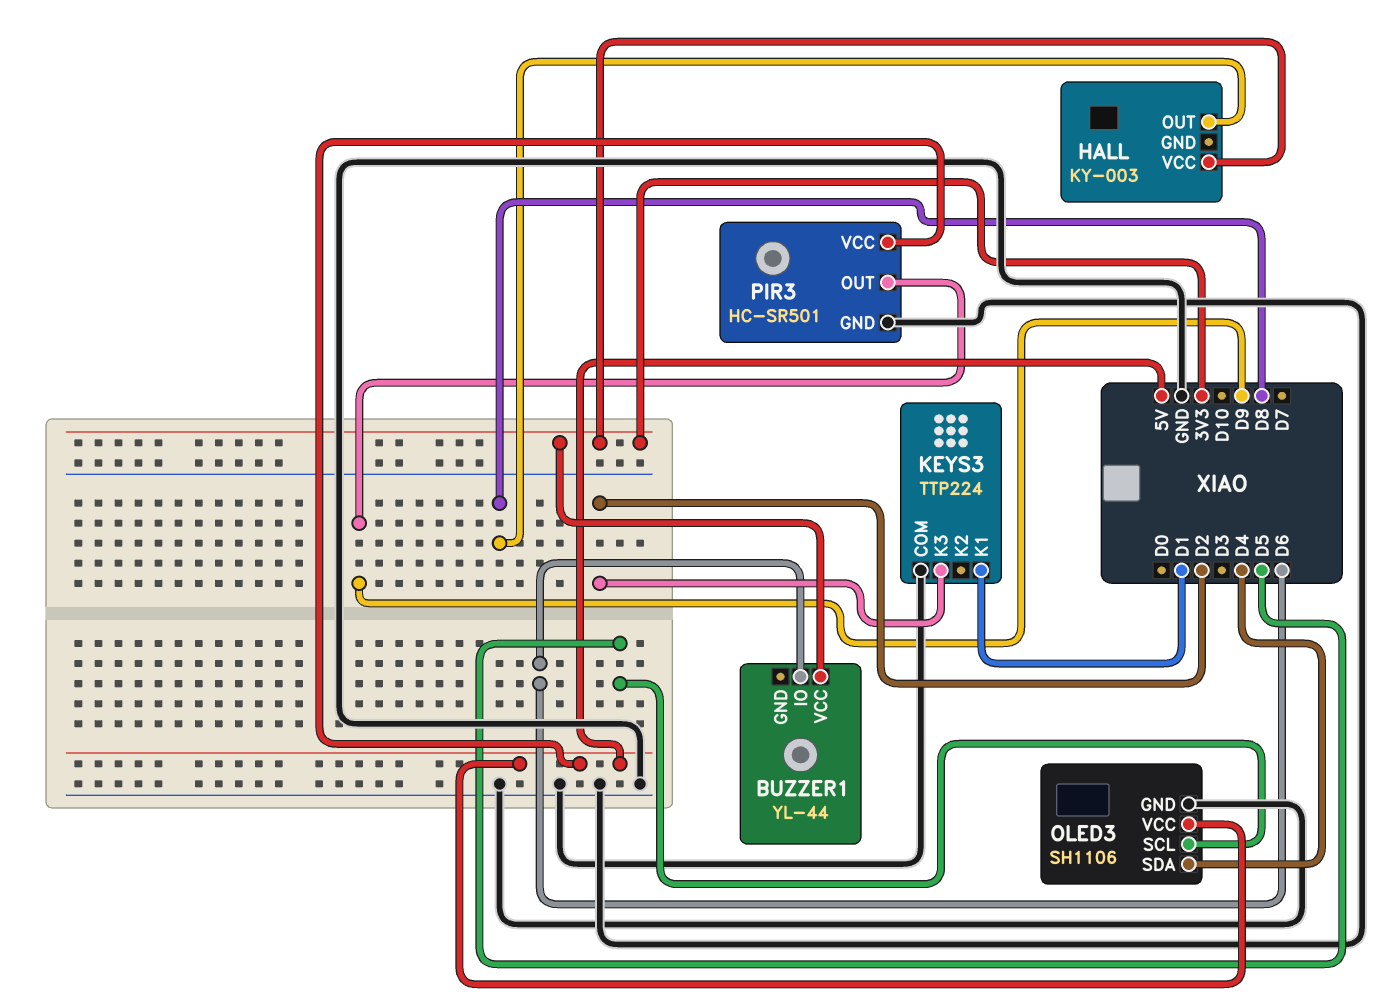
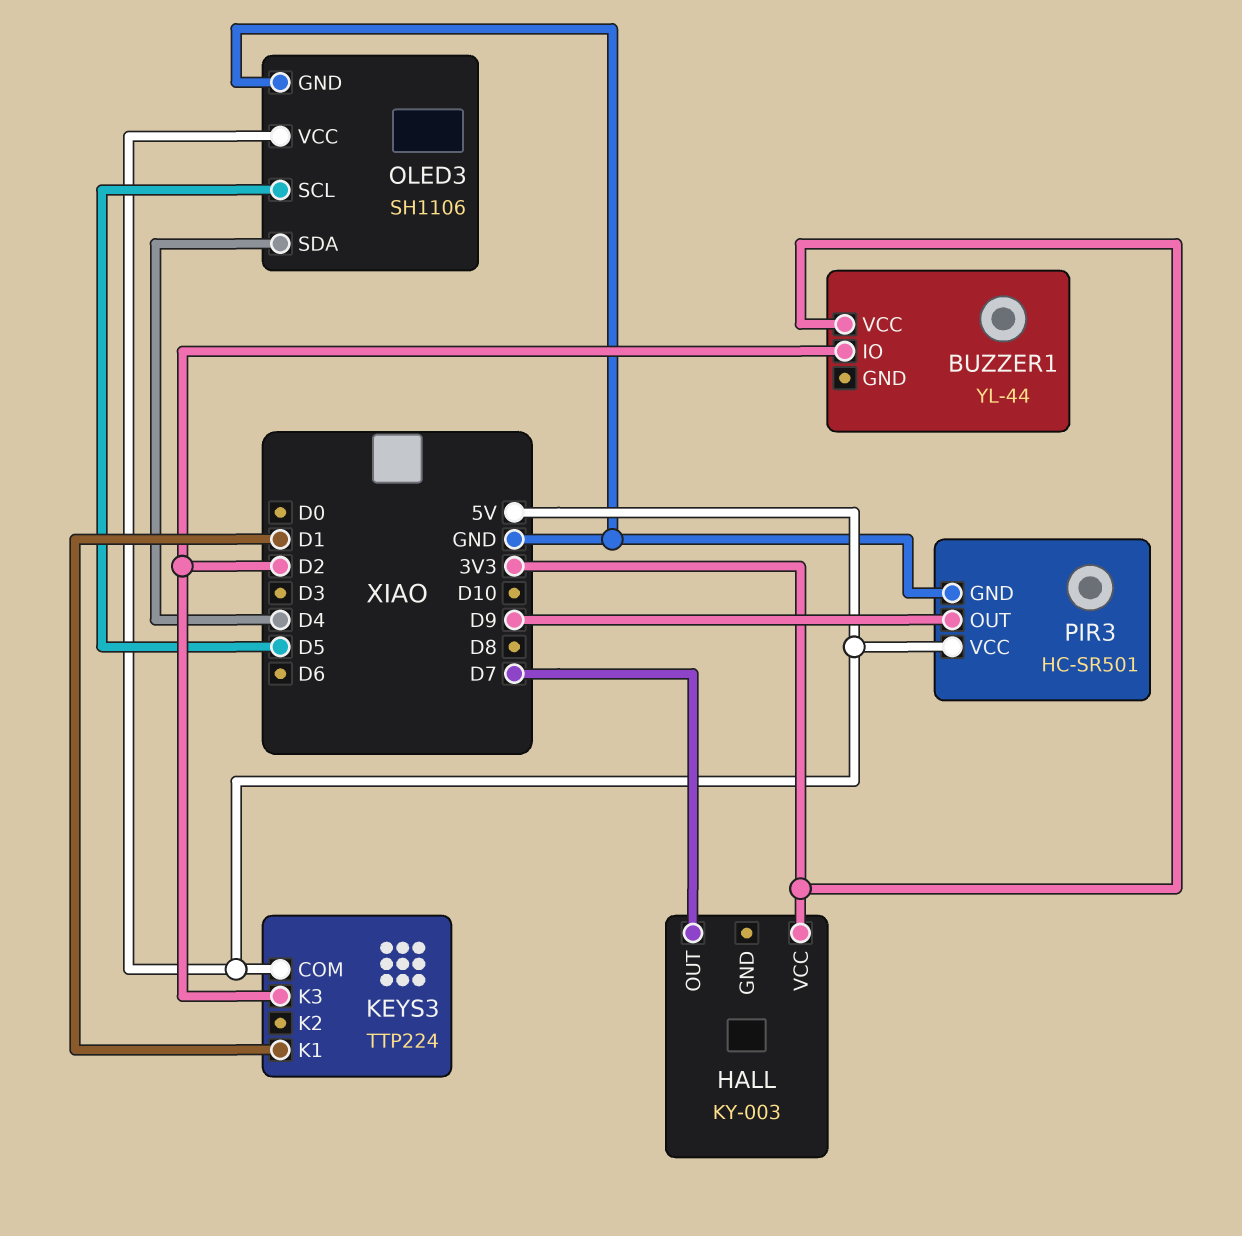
BUZZER1 pin IO: D6 -> D2
HALL pin OUT: D8 -> D7
KEYS3 pin COM: GND -> 5V

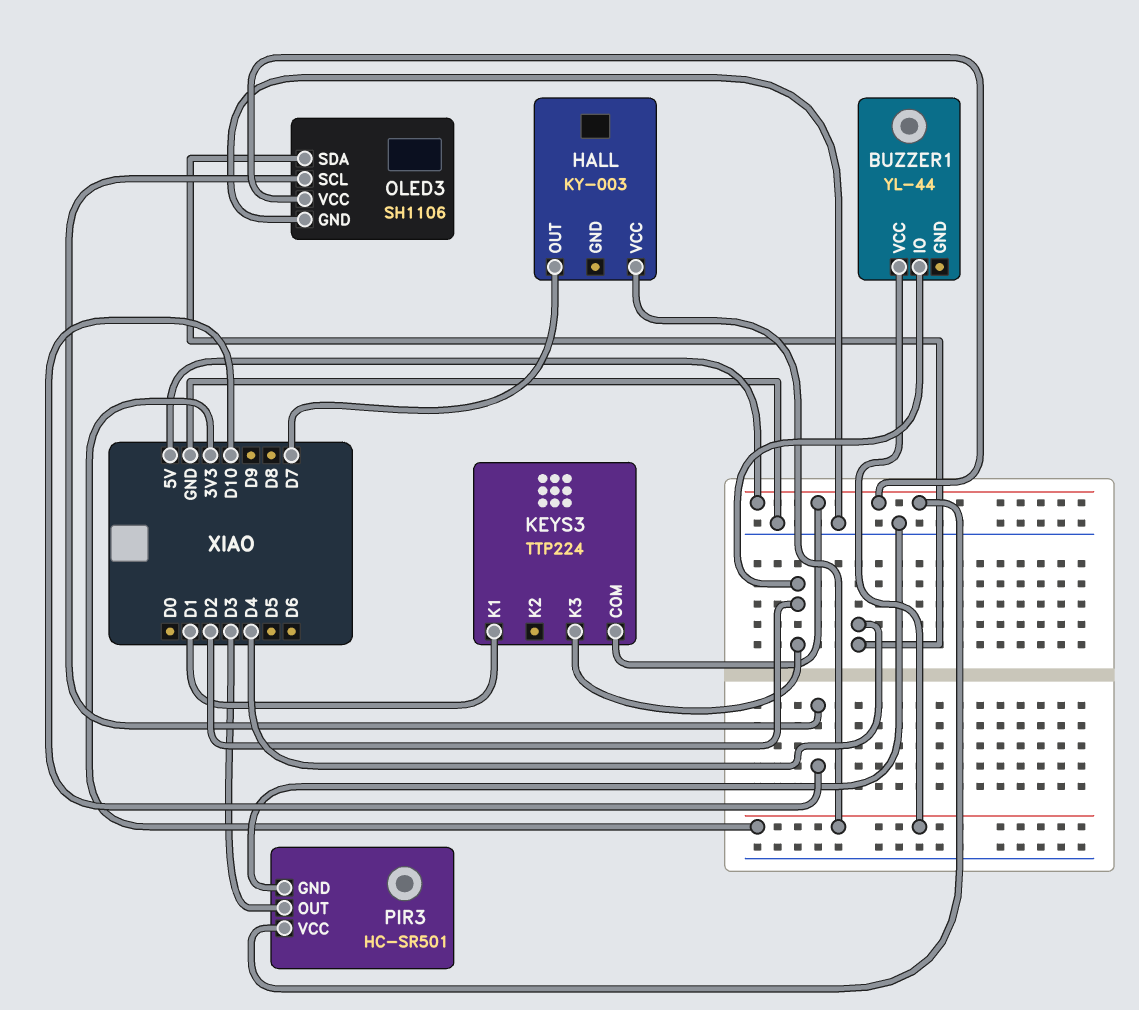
OLED3 pin SCL: D5 -> D10
PIR3 pin OUT: D9 -> D3

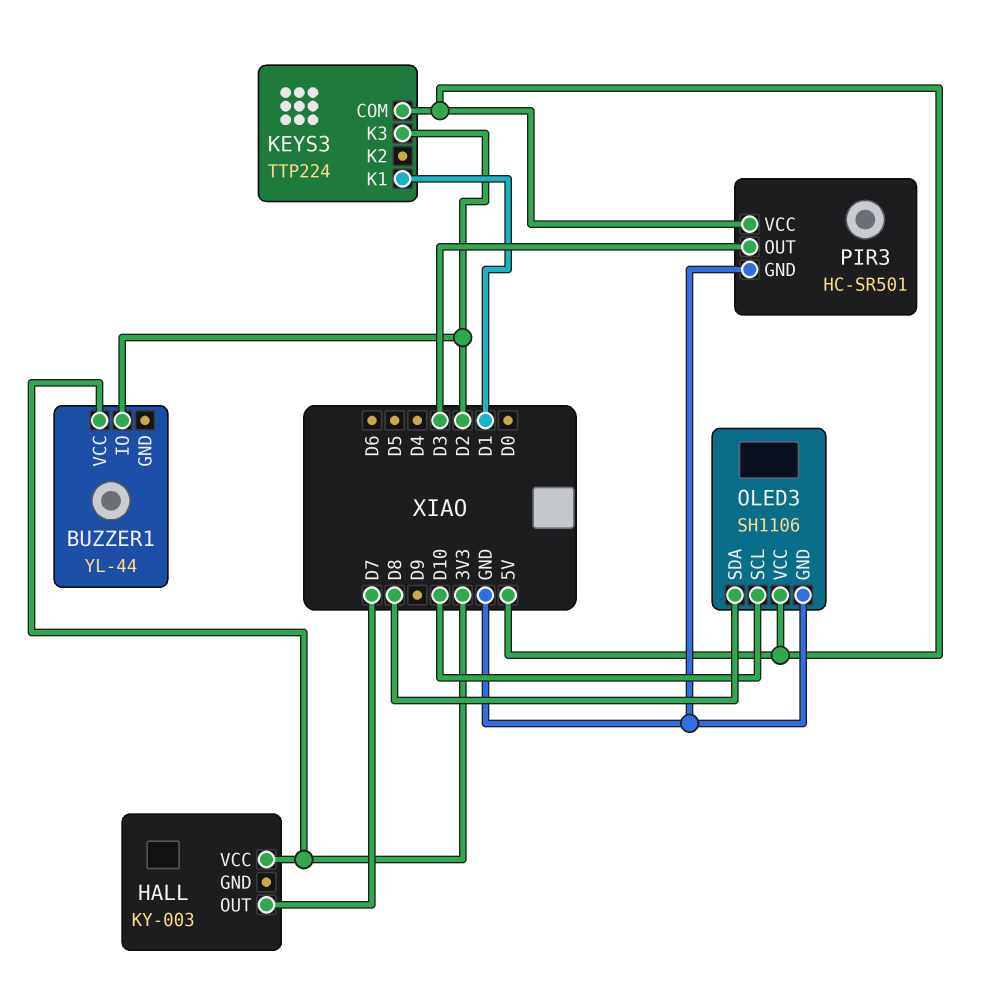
OLED3 pin SDA: D4 -> D8

